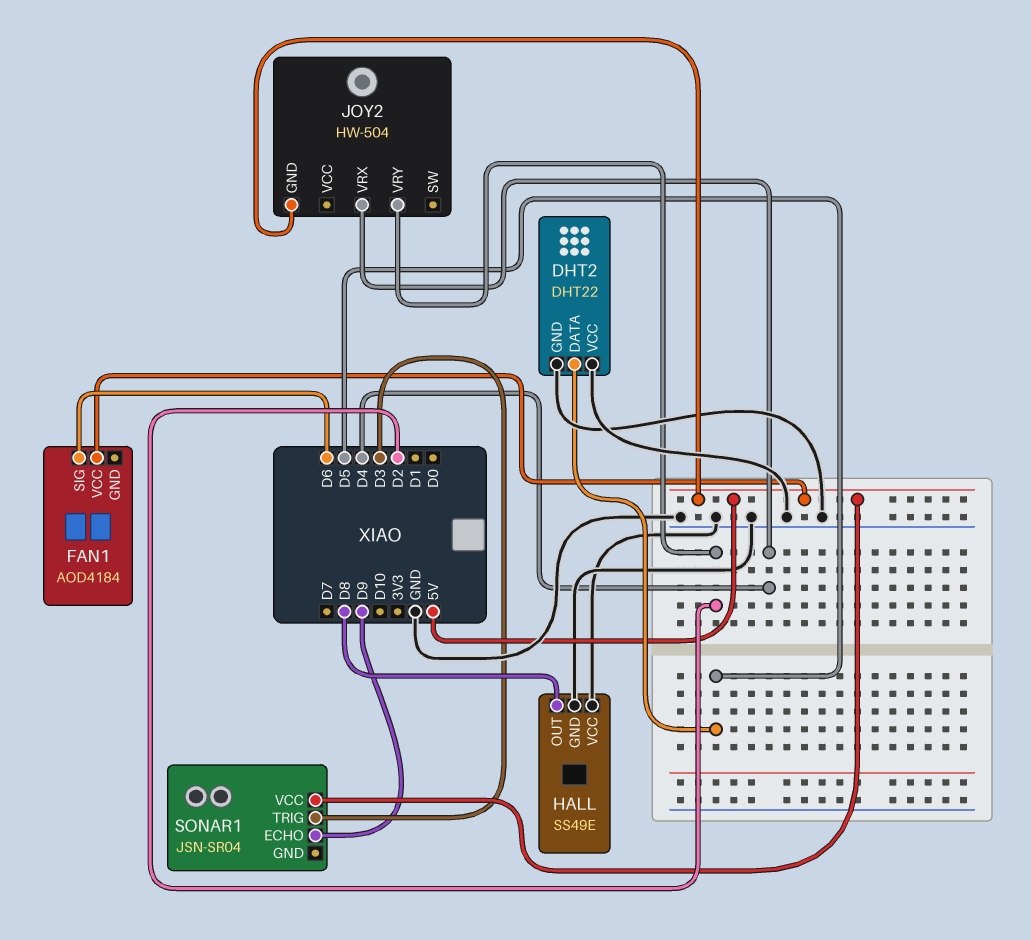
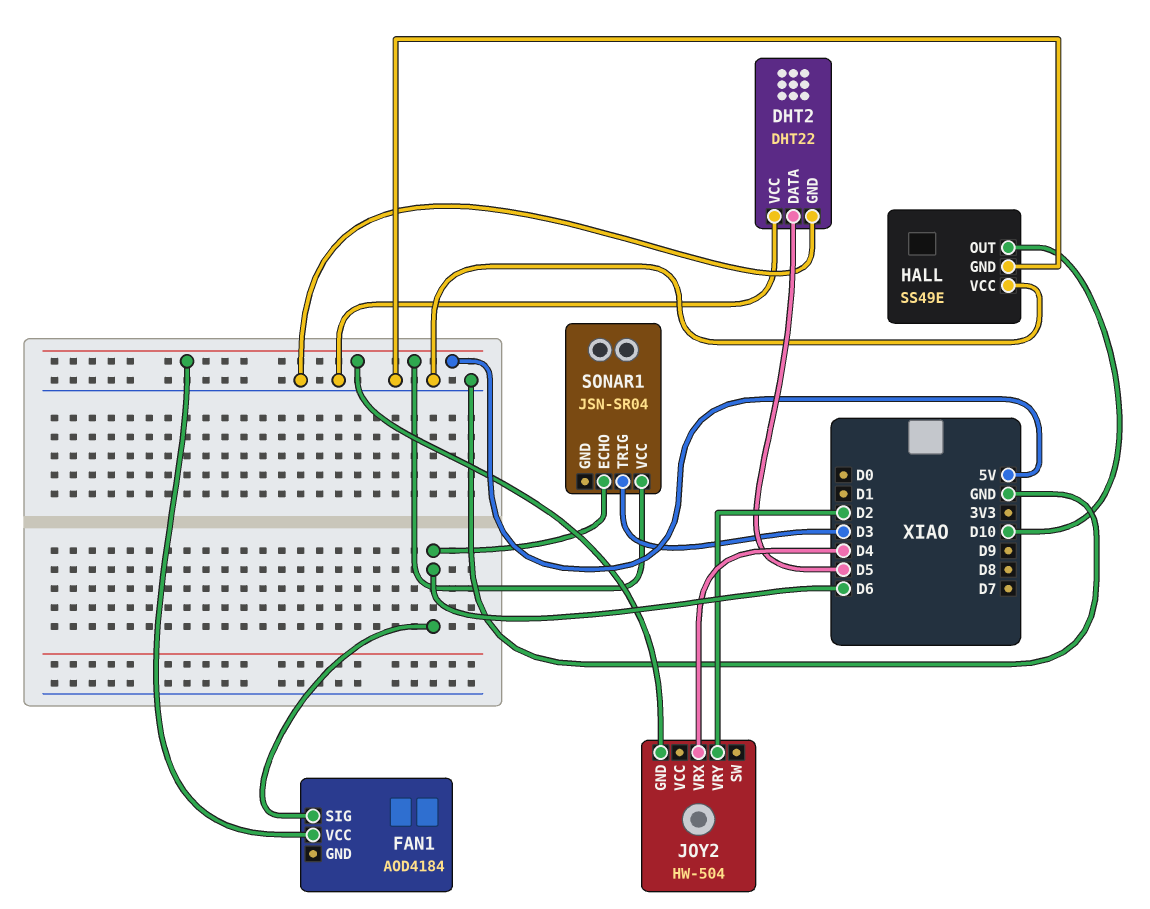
HALL pin OUT: D8 -> D10
SONAR1 pin ECHO: D9 -> D6

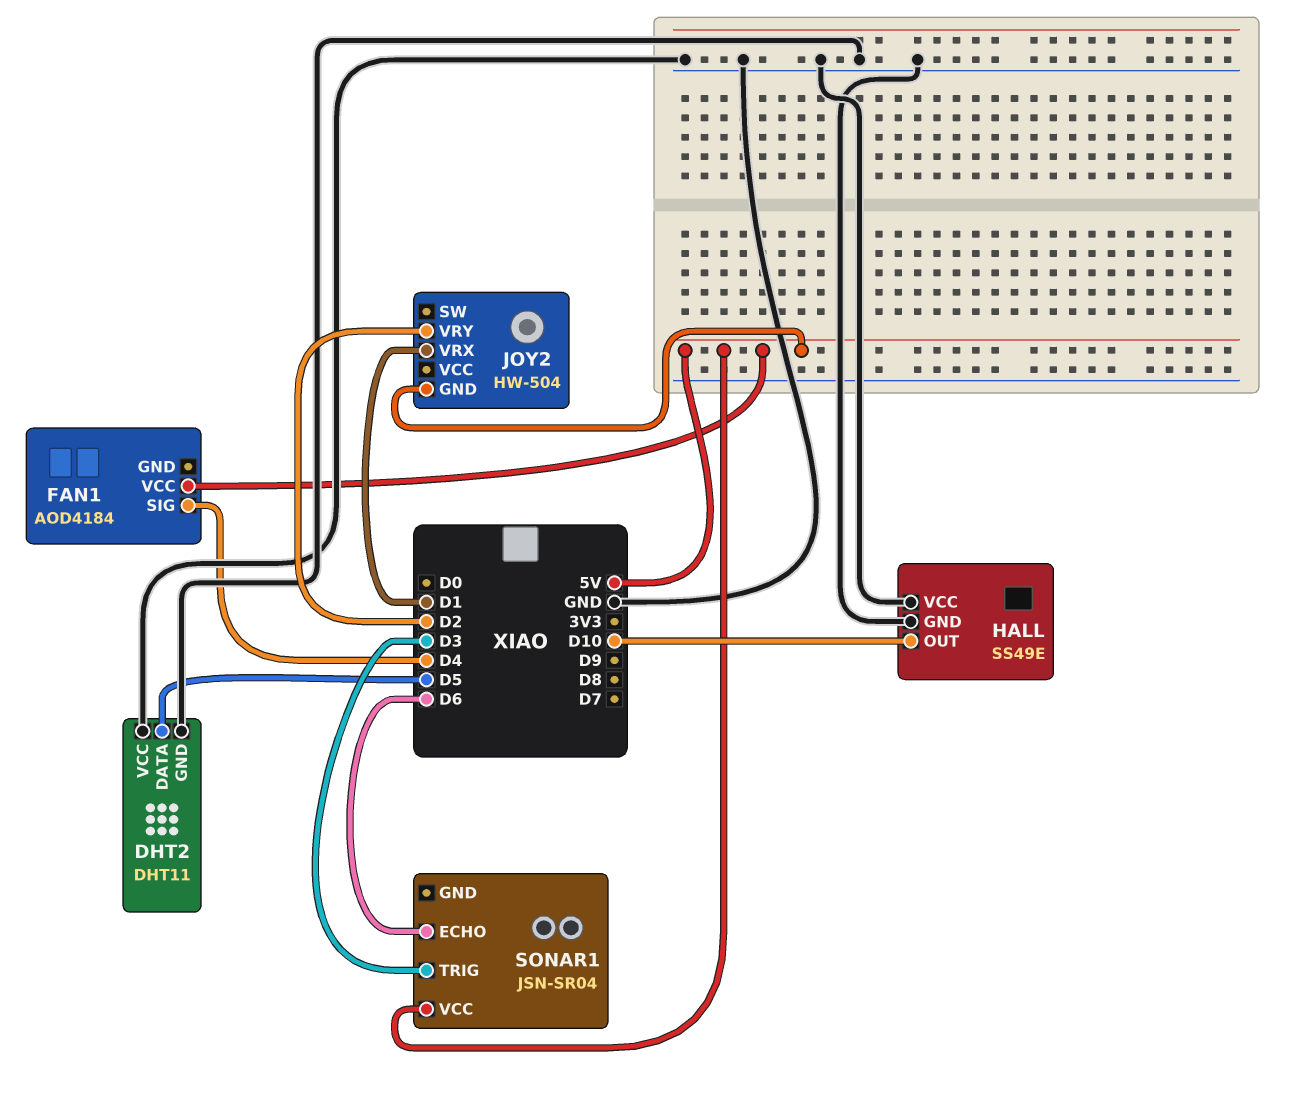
DHT2: DHT22 -> DHT11
FAN1 pin SIG: D6 -> D4
JOY2 pin VRX: D4 -> D1

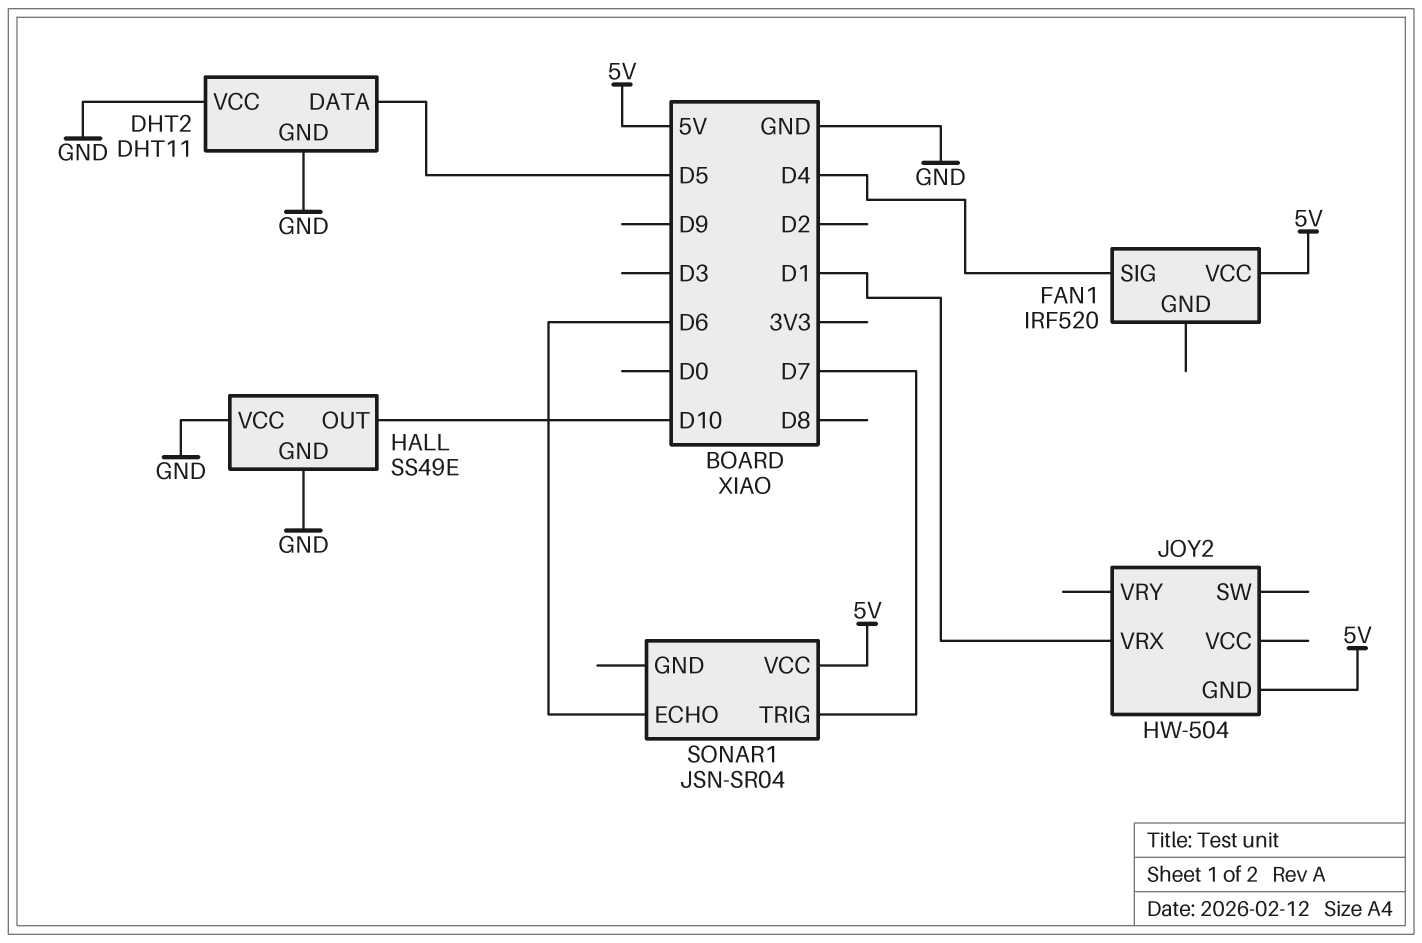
FAN1: AOD4184 -> IRF520
JOY2 pin VRY: D2 -> none
SONAR1 pin TRIG: D3 -> D7

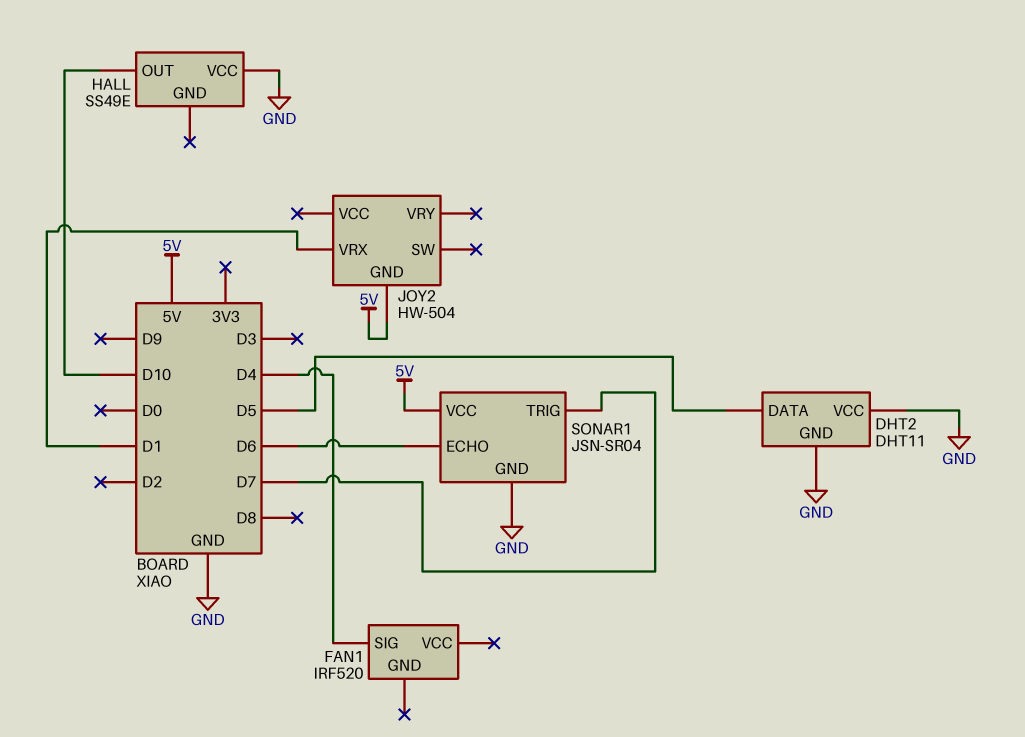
FAN1 pin VCC: 5V -> none
HALL pin GND: GND -> none
SONAR1 pin GND: none -> GND

